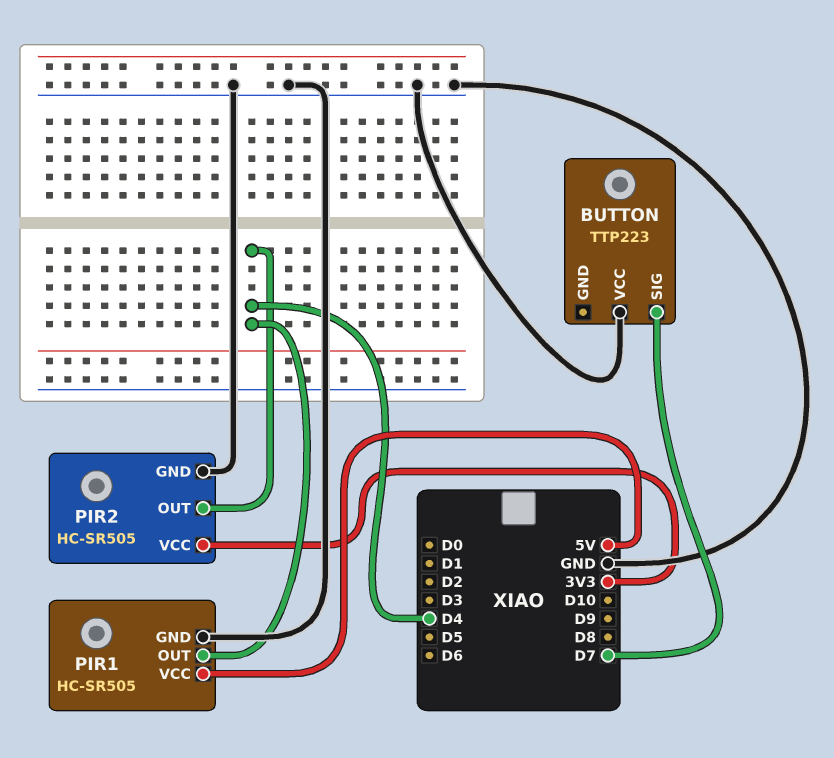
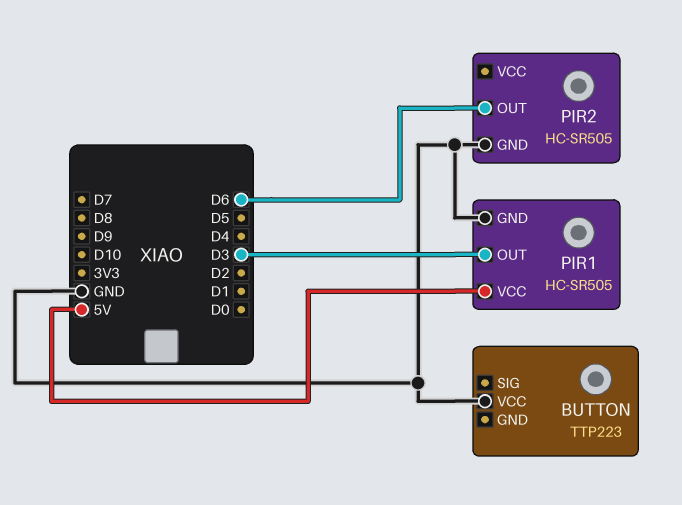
BUTTON pin SIG: D7 -> none
PIR1 pin OUT: D4 -> D3
PIR2 pin OUT: D4 -> D6
PIR2 pin VCC: 3V3 -> none

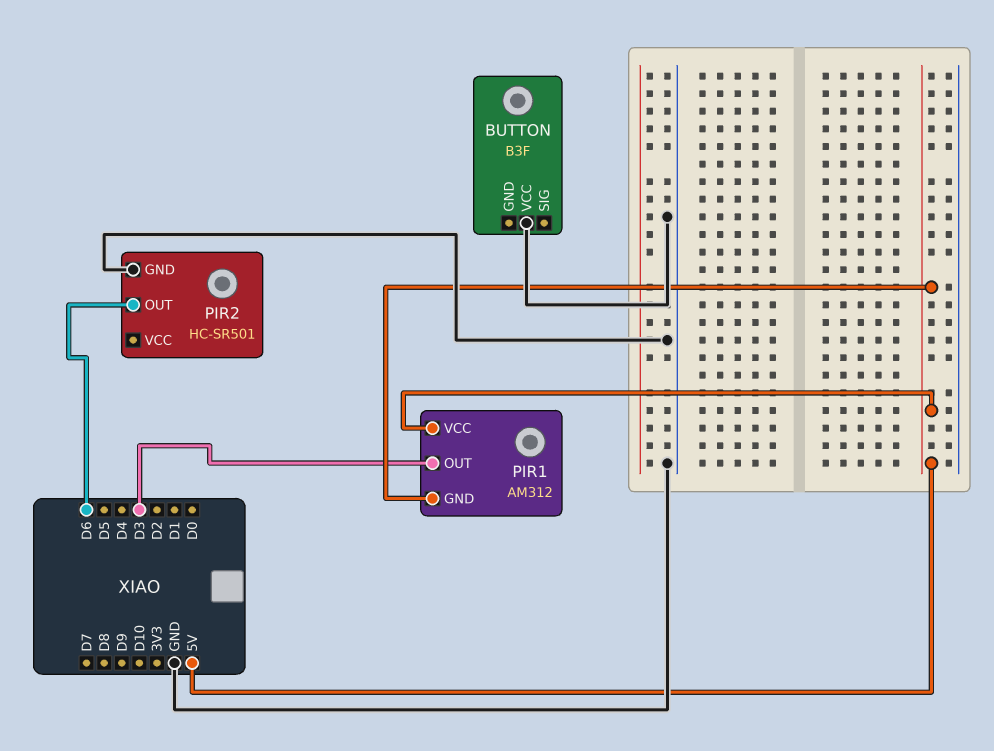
BUTTON: TTP223 -> B3F
PIR1: HC-SR505 -> AM312
PIR1 pin GND: GND -> 5V
PIR2: HC-SR505 -> HC-SR501

